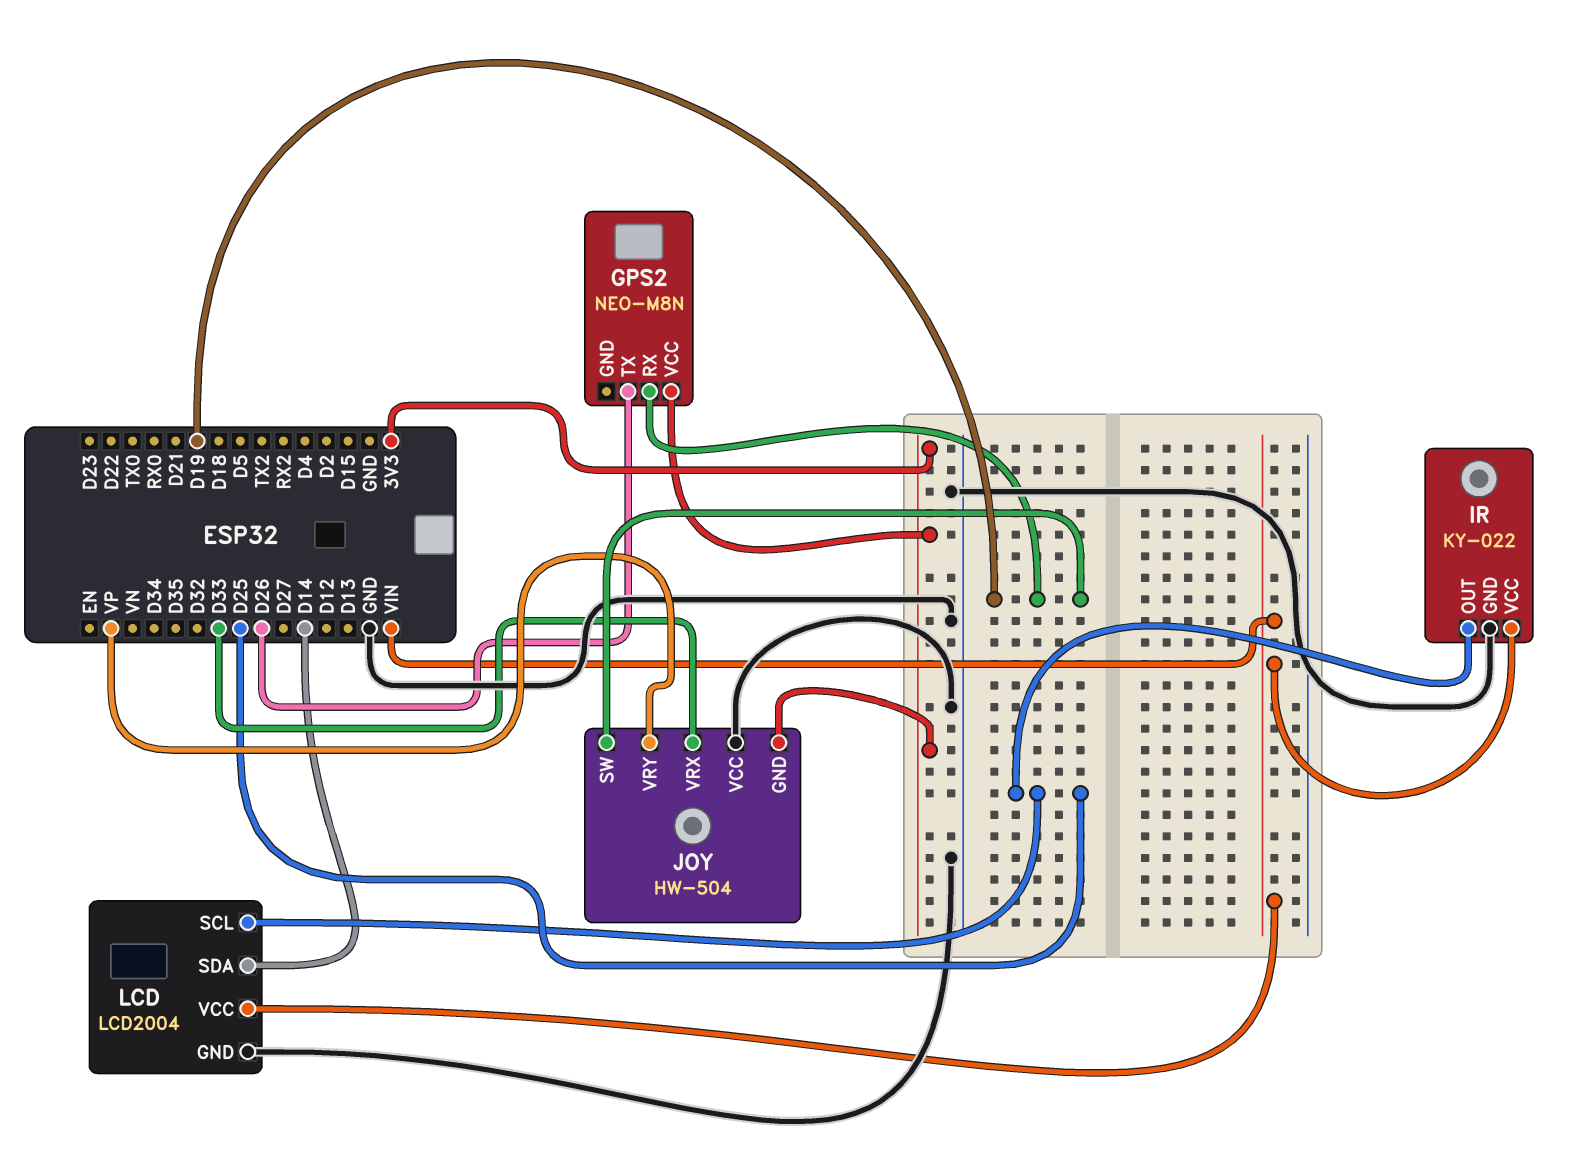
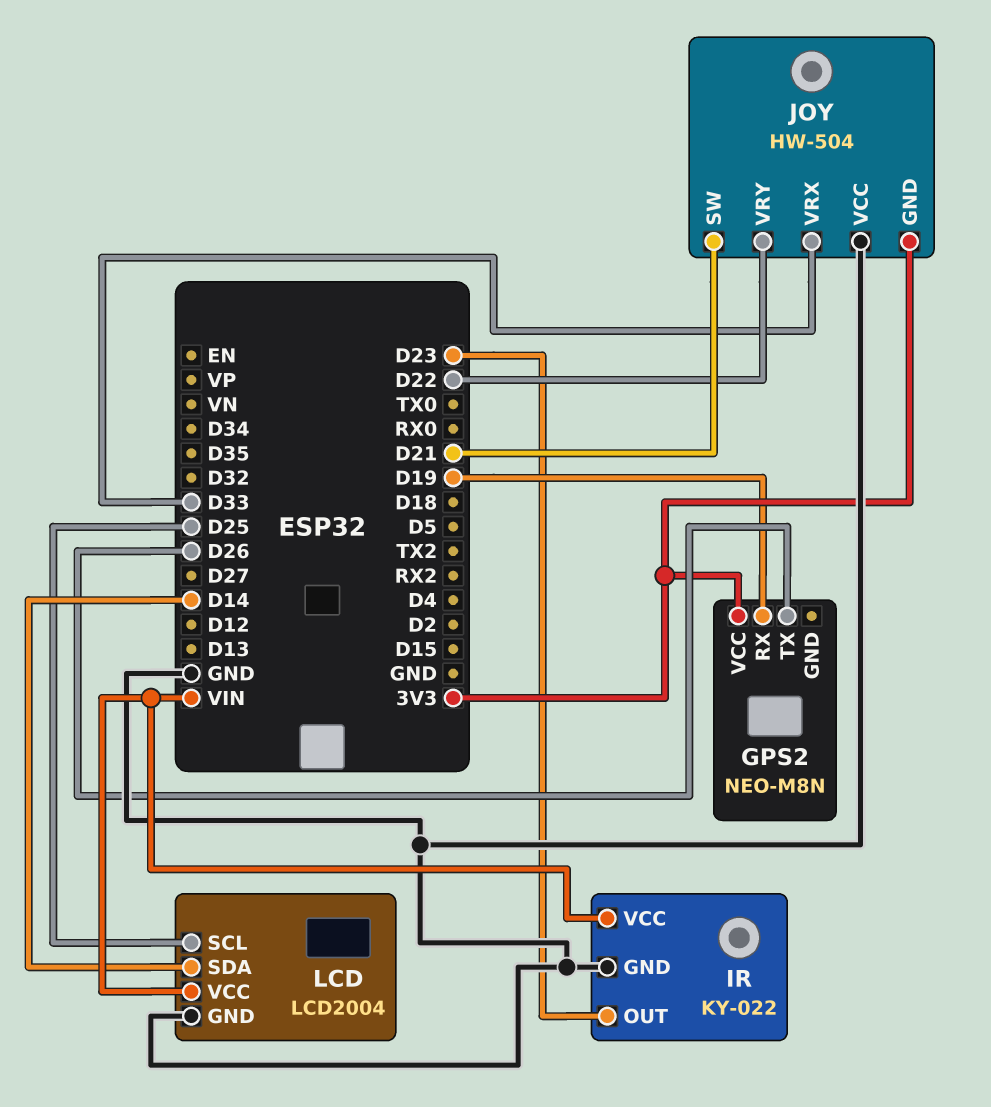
IR pin OUT: D25 -> D23
JOY pin SW: D19 -> D21
JOY pin VRY: VP -> D22

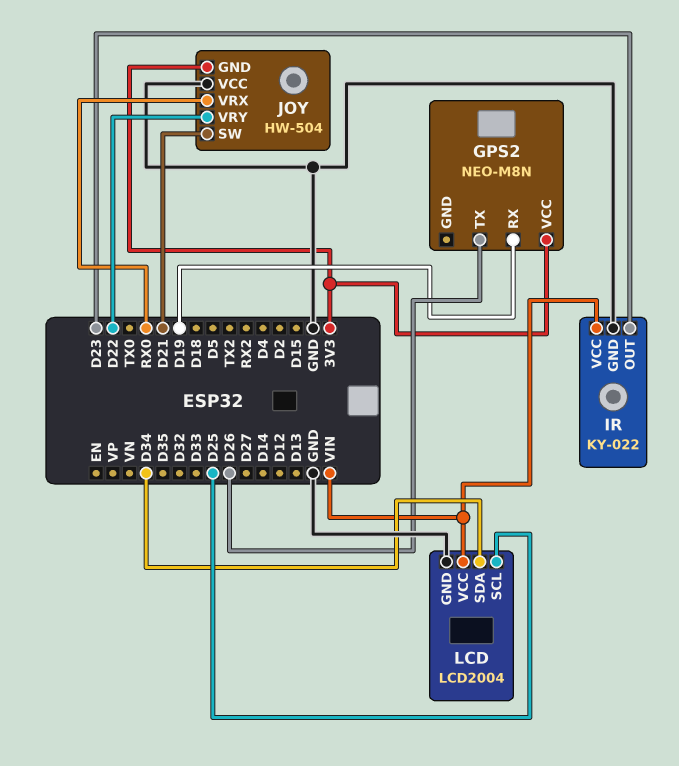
JOY pin VRX: D33 -> RX0
LCD pin SDA: D14 -> D34

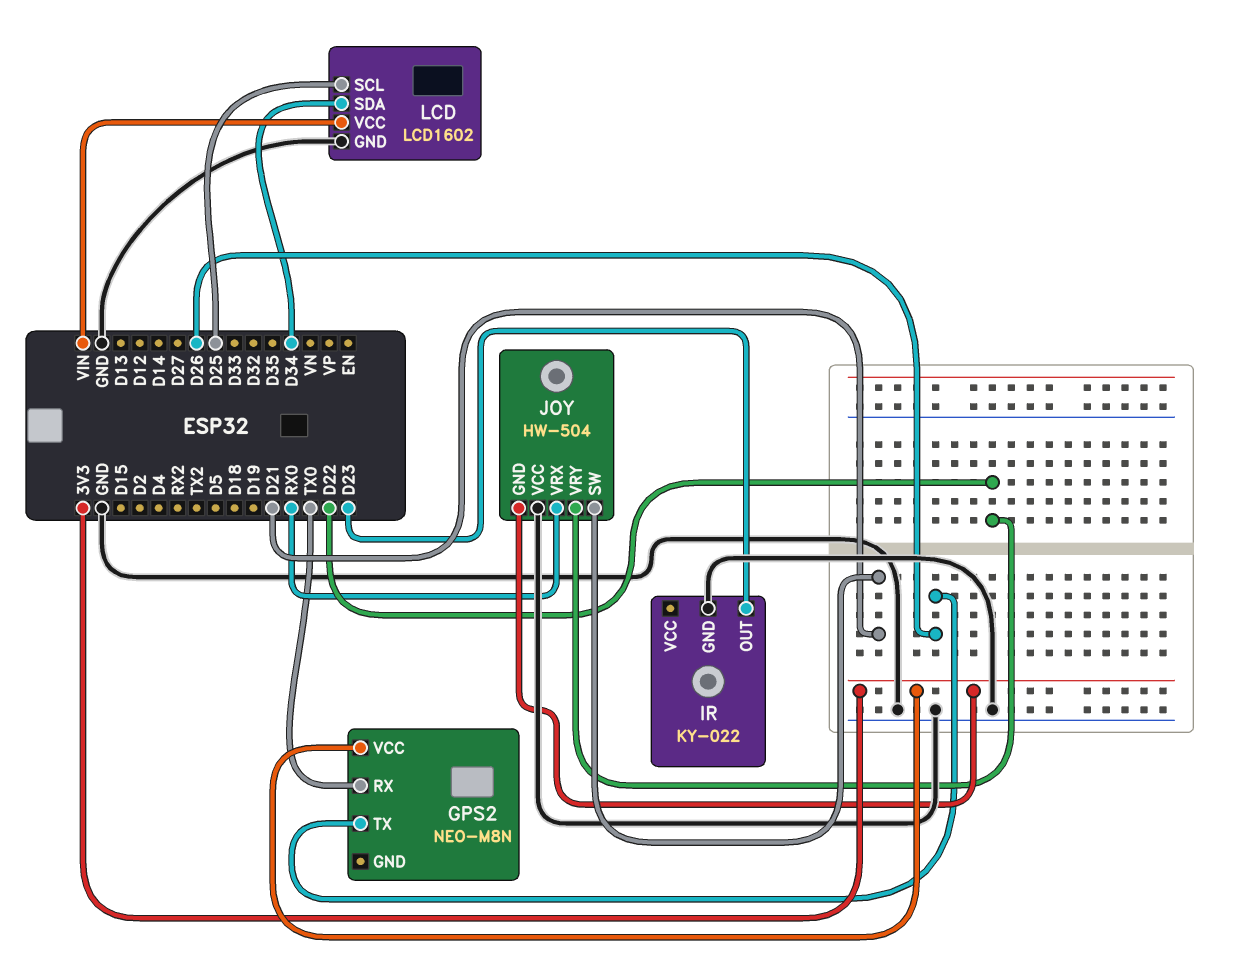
GPS2 pin RX: D19 -> TX0
IR pin VCC: VIN -> none
LCD: LCD2004 -> LCD1602

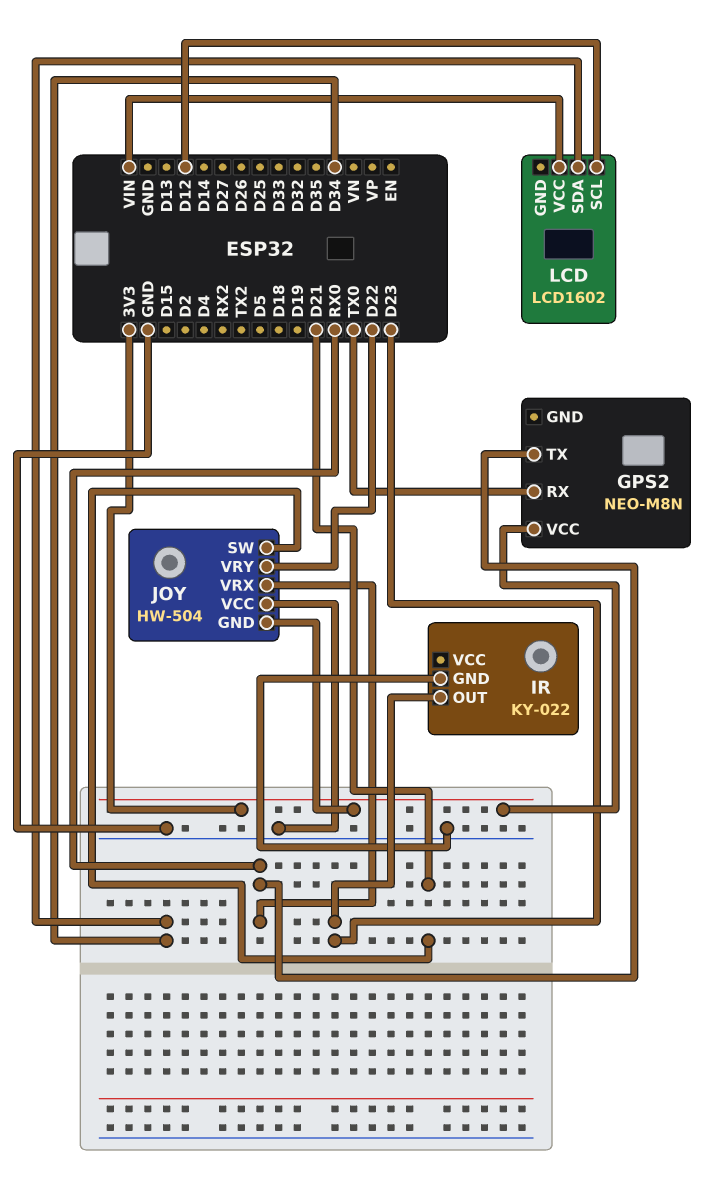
GPS2 pin TX: D26 -> RX0
LCD pin GND: GND -> none
LCD pin SCL: D25 -> D12

